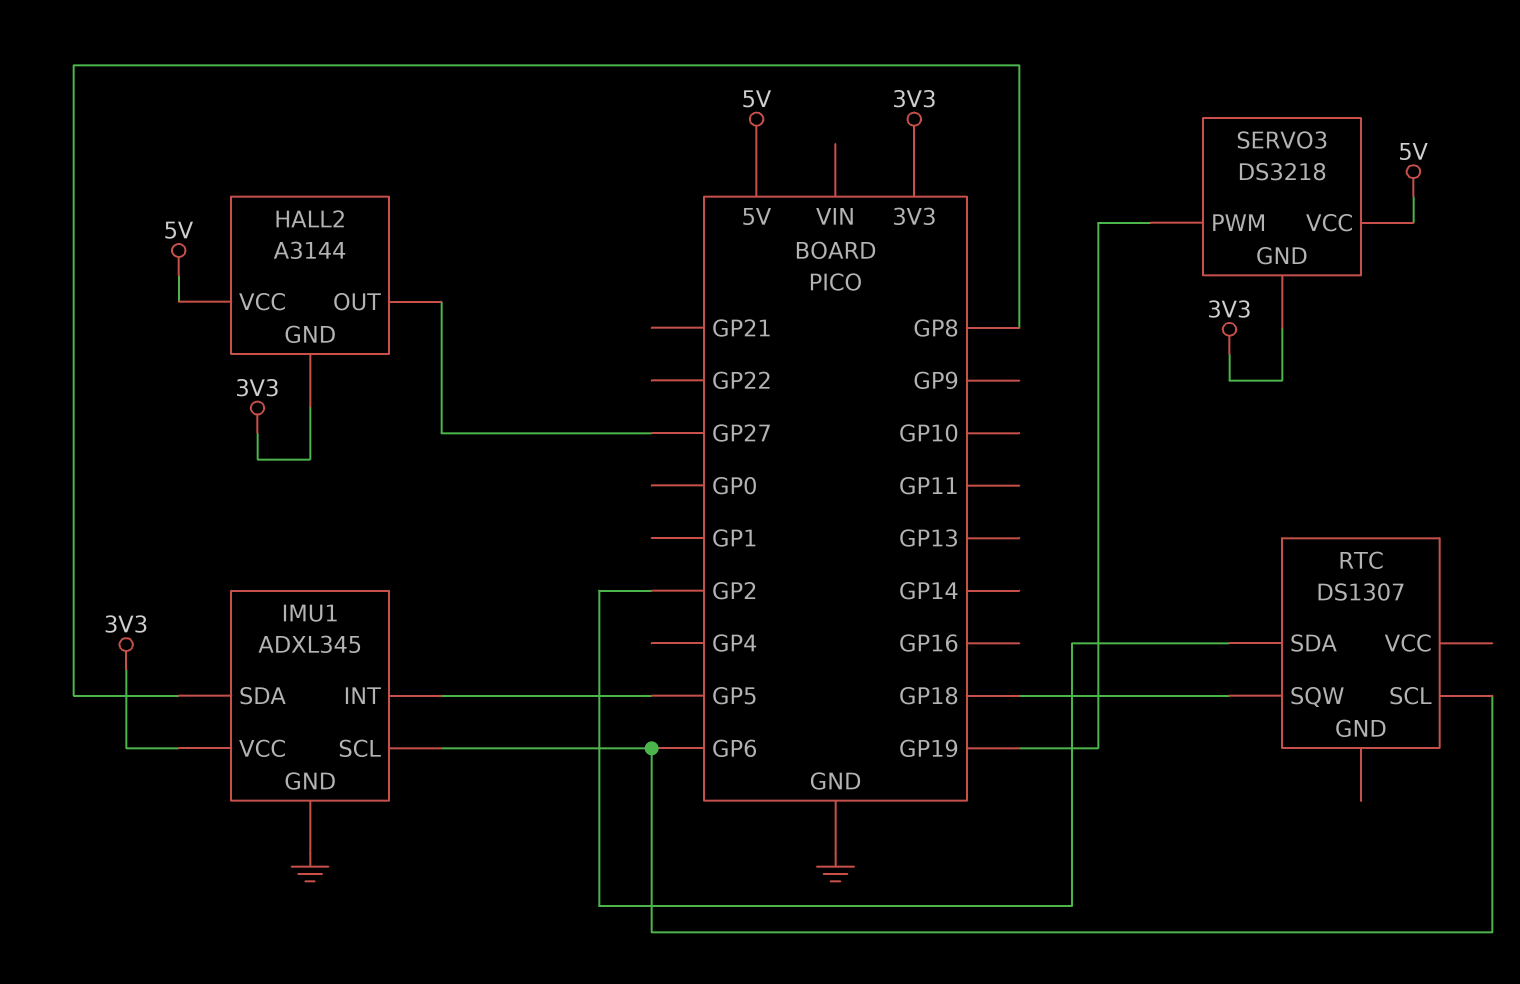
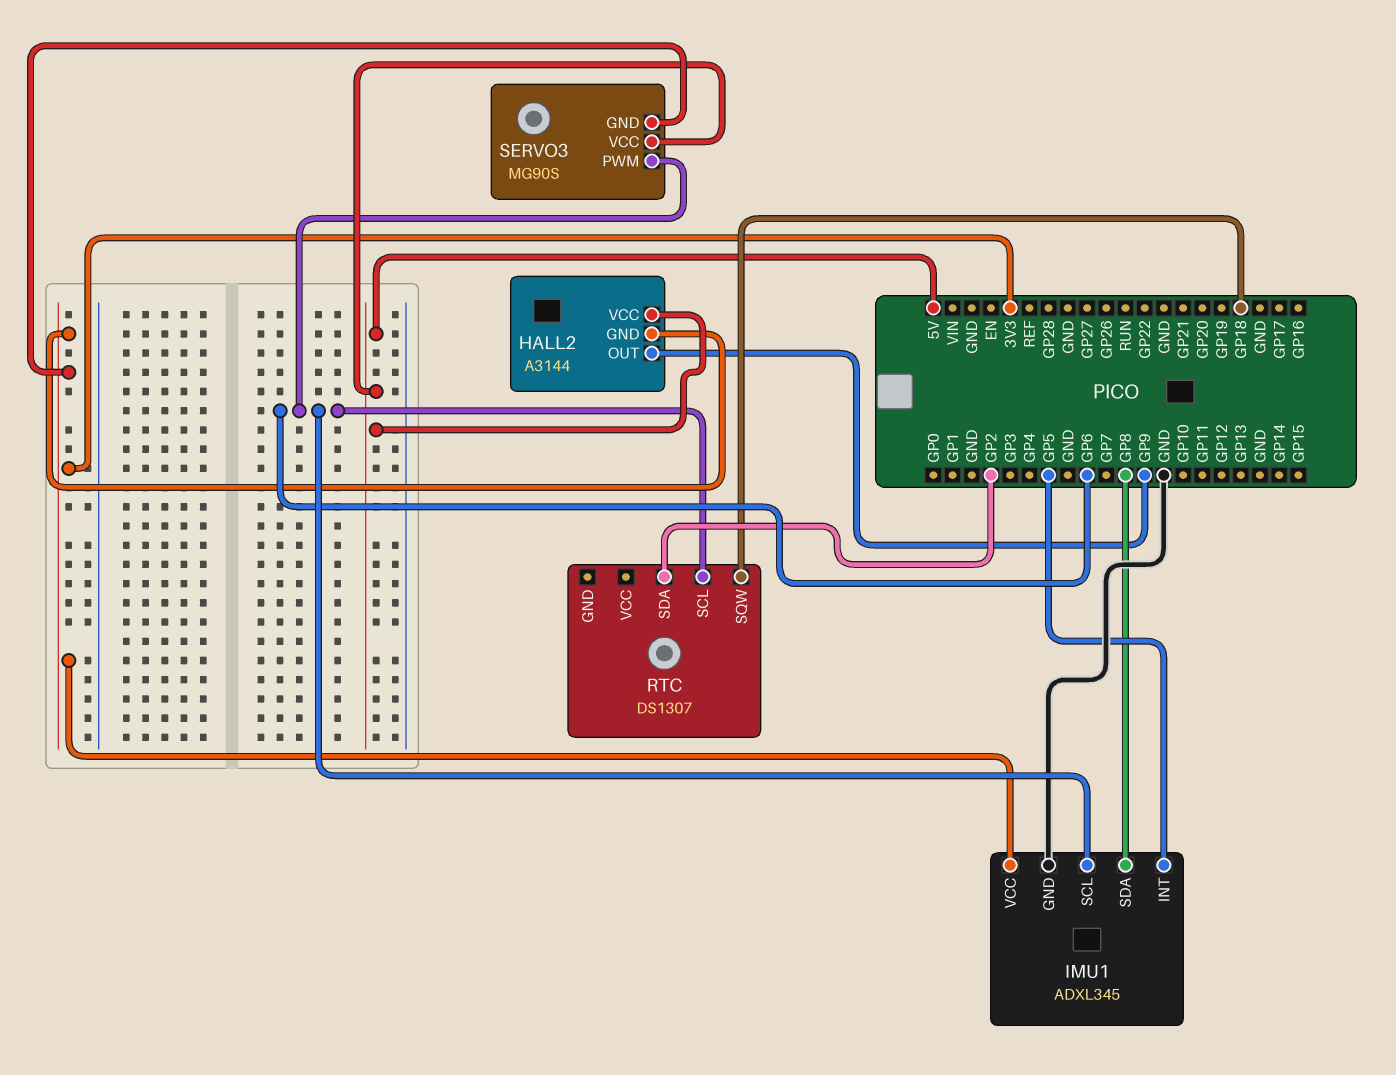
HALL2 pin OUT: GP27 -> GP9
SERVO3: DS3218 -> MG90S
SERVO3 pin PWM: GP19 -> GP6

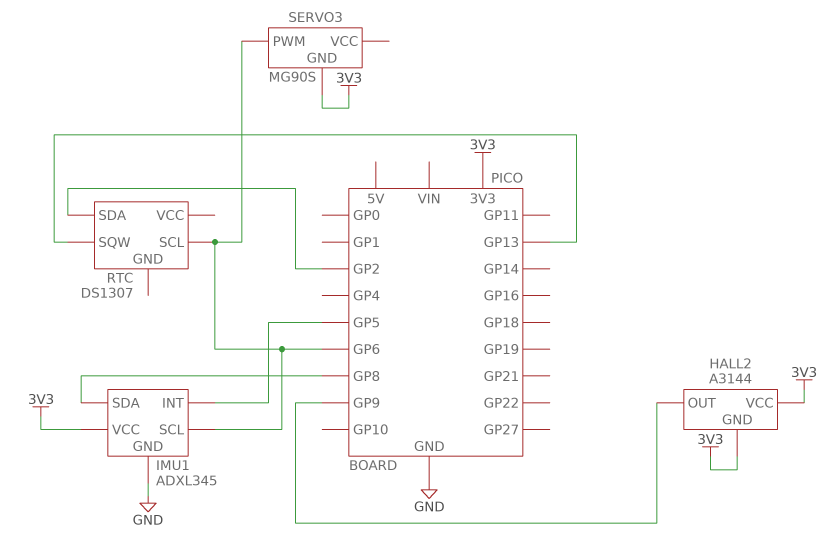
HALL2 pin VCC: 5V -> 3V3
RTC pin SQW: GP18 -> GP13
SERVO3 pin VCC: 5V -> none

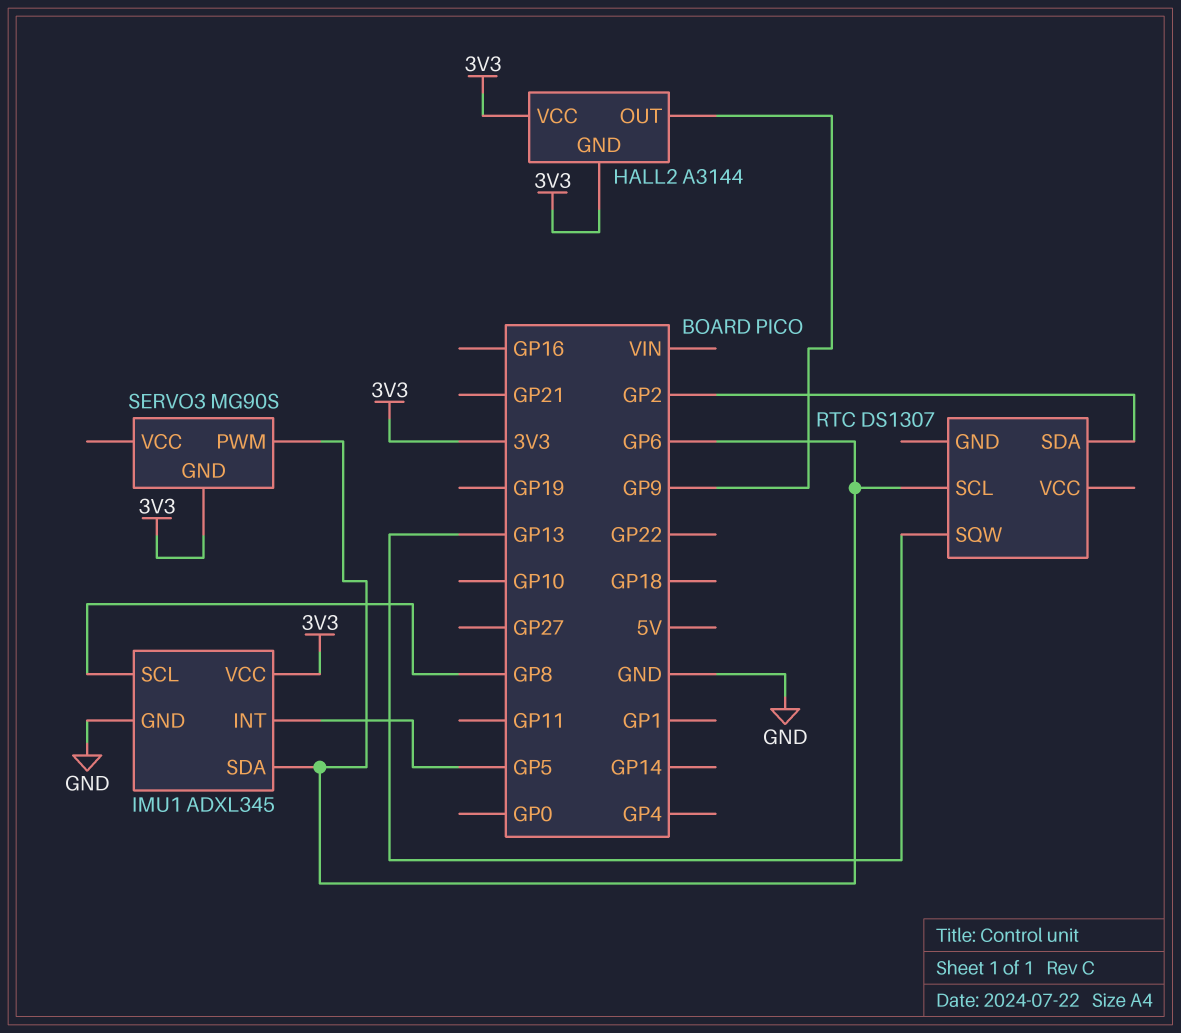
IMU1 pin SCL: GP6 -> GP8
IMU1 pin SDA: GP8 -> GP6

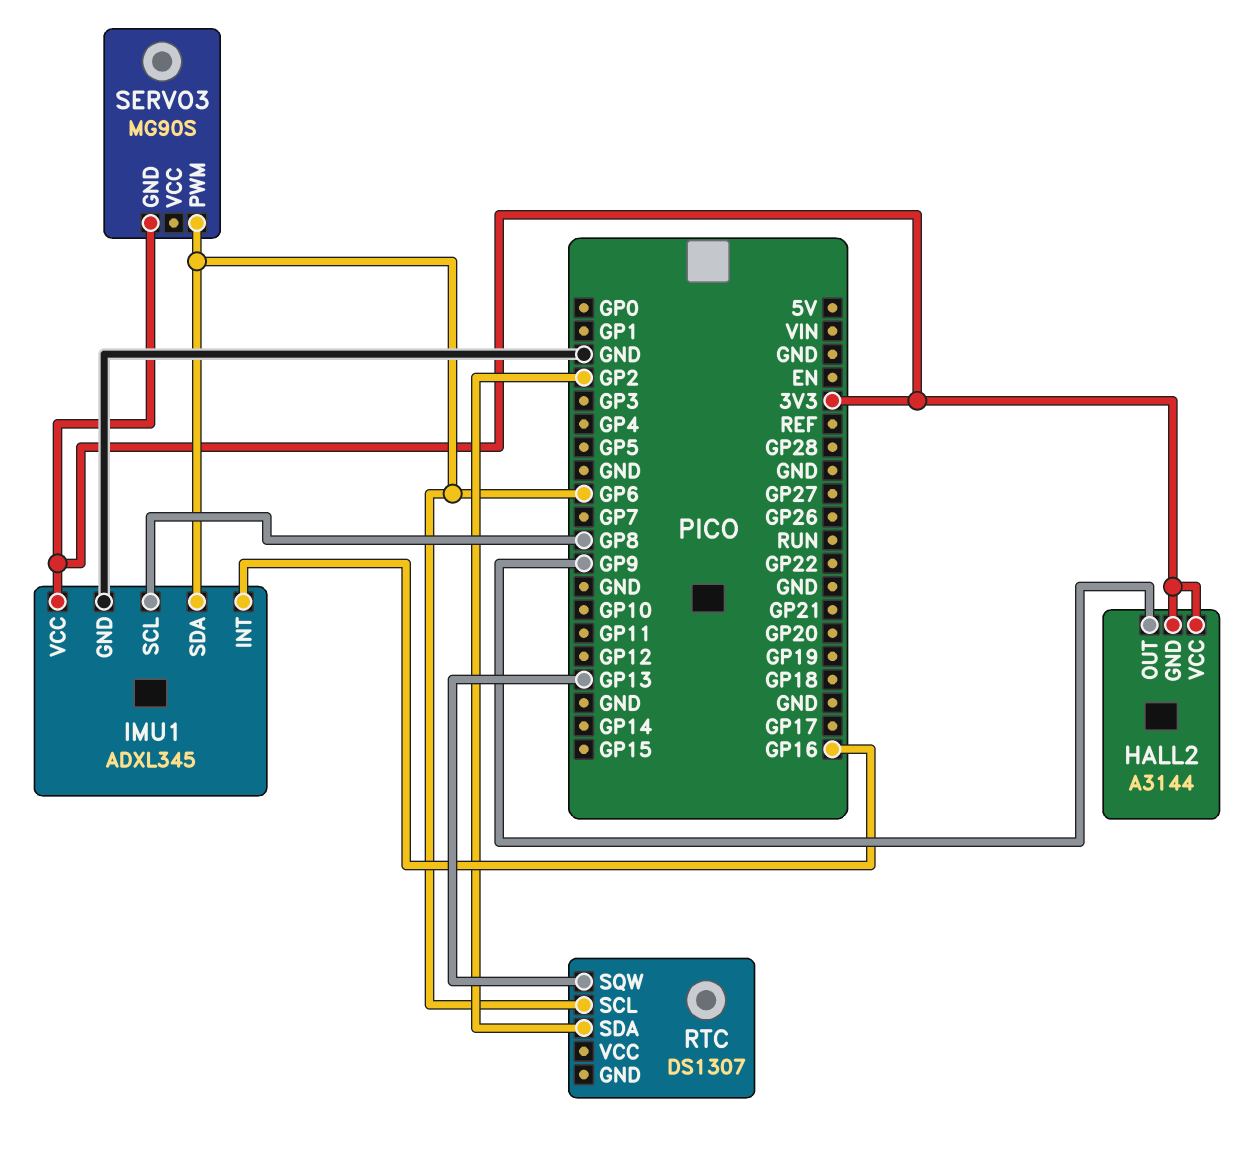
IMU1 pin INT: GP5 -> GP16

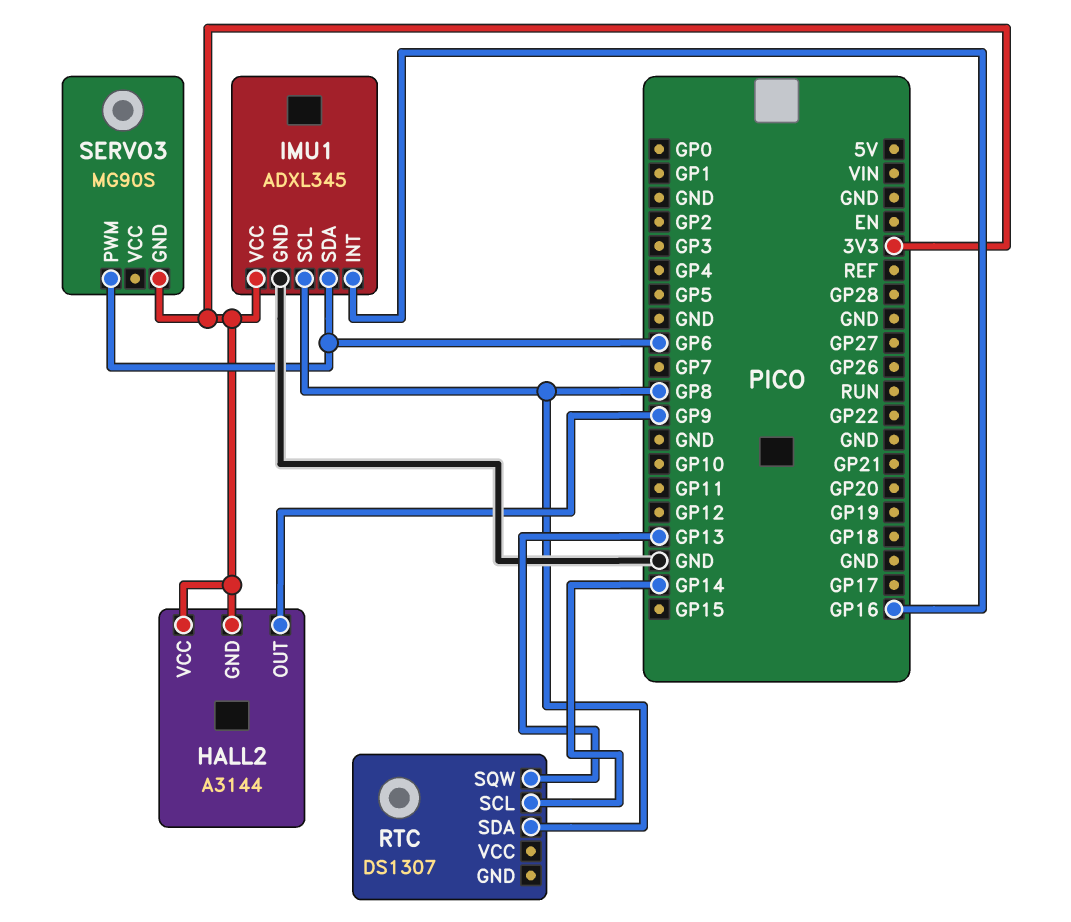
RTC pin SCL: GP6 -> GP14
RTC pin SDA: GP2 -> GP8

